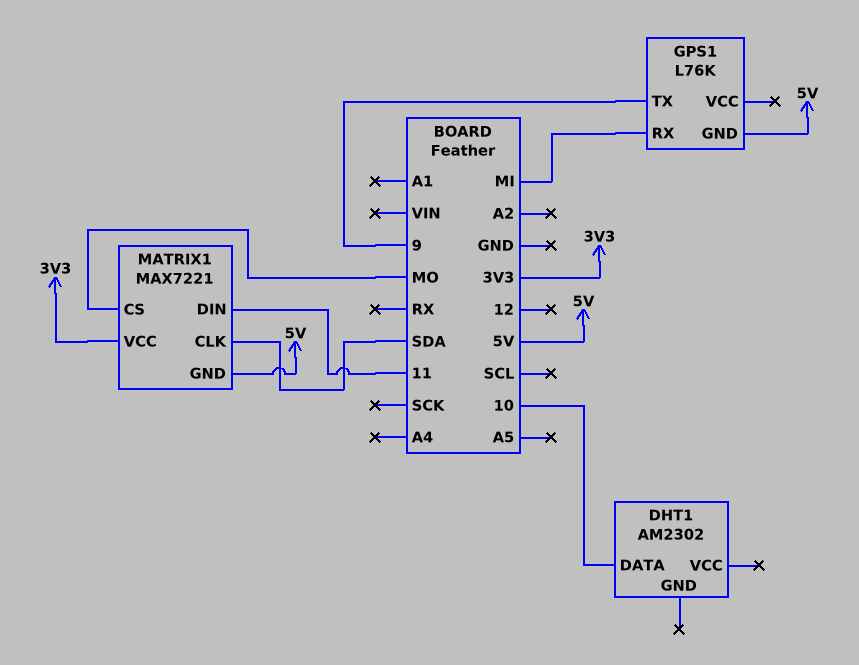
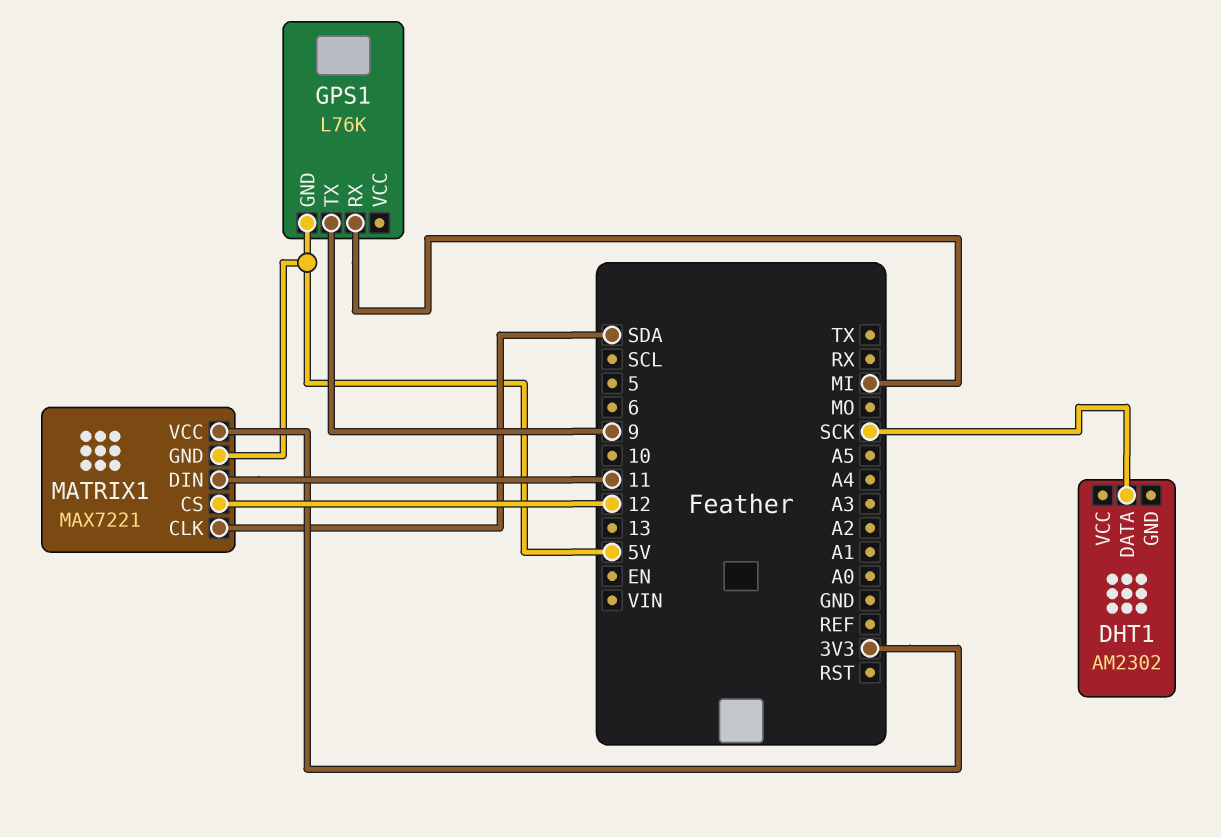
DHT1 pin DATA: 10 -> SCK
MATRIX1 pin CS: MO -> 12

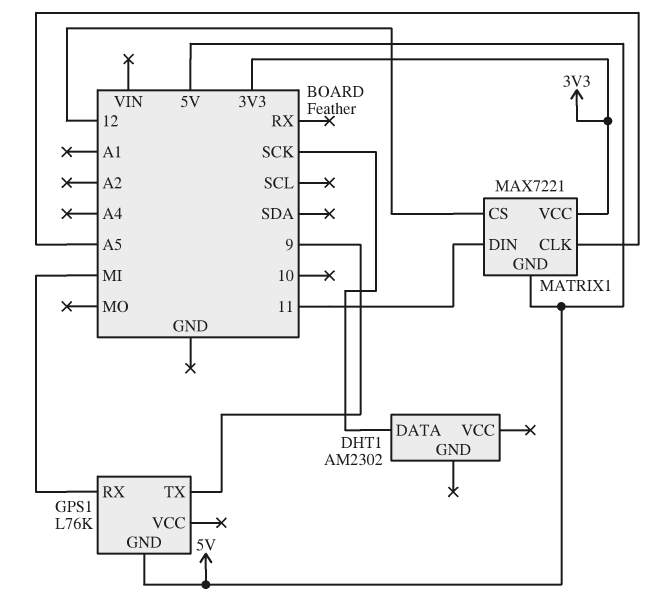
MATRIX1 pin CLK: SDA -> A5

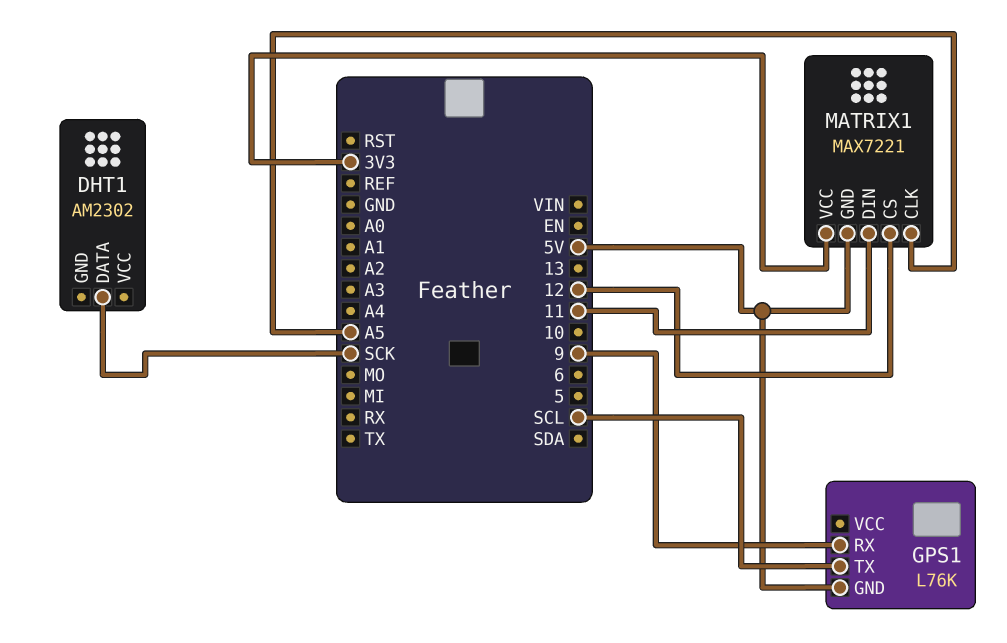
GPS1 pin RX: MI -> 9
GPS1 pin TX: 9 -> SCL

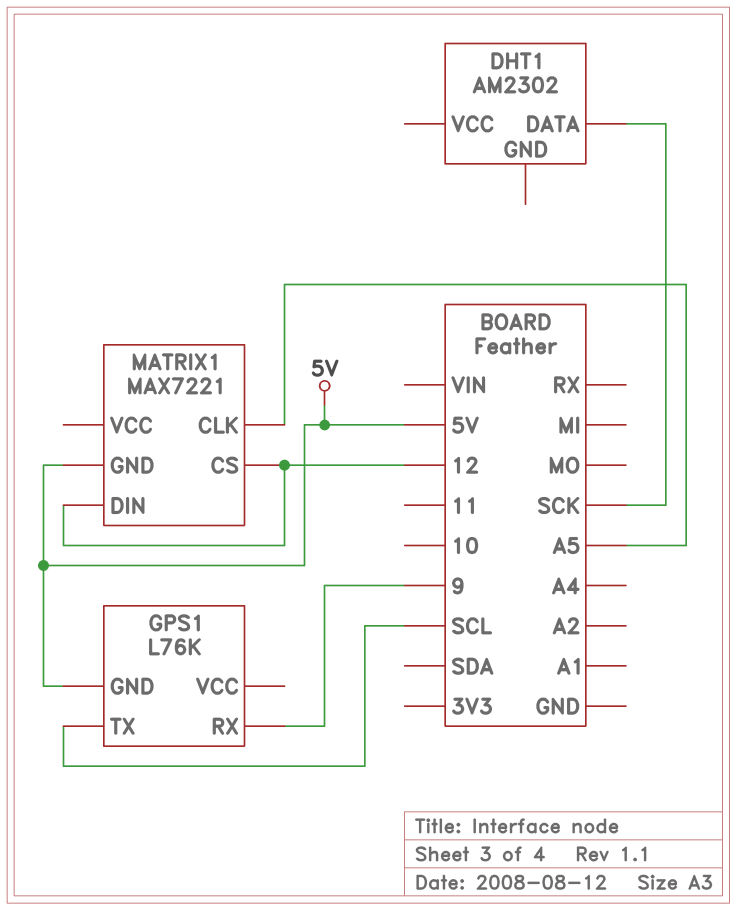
MATRIX1 pin DIN: 11 -> 12
MATRIX1 pin VCC: 3V3 -> none

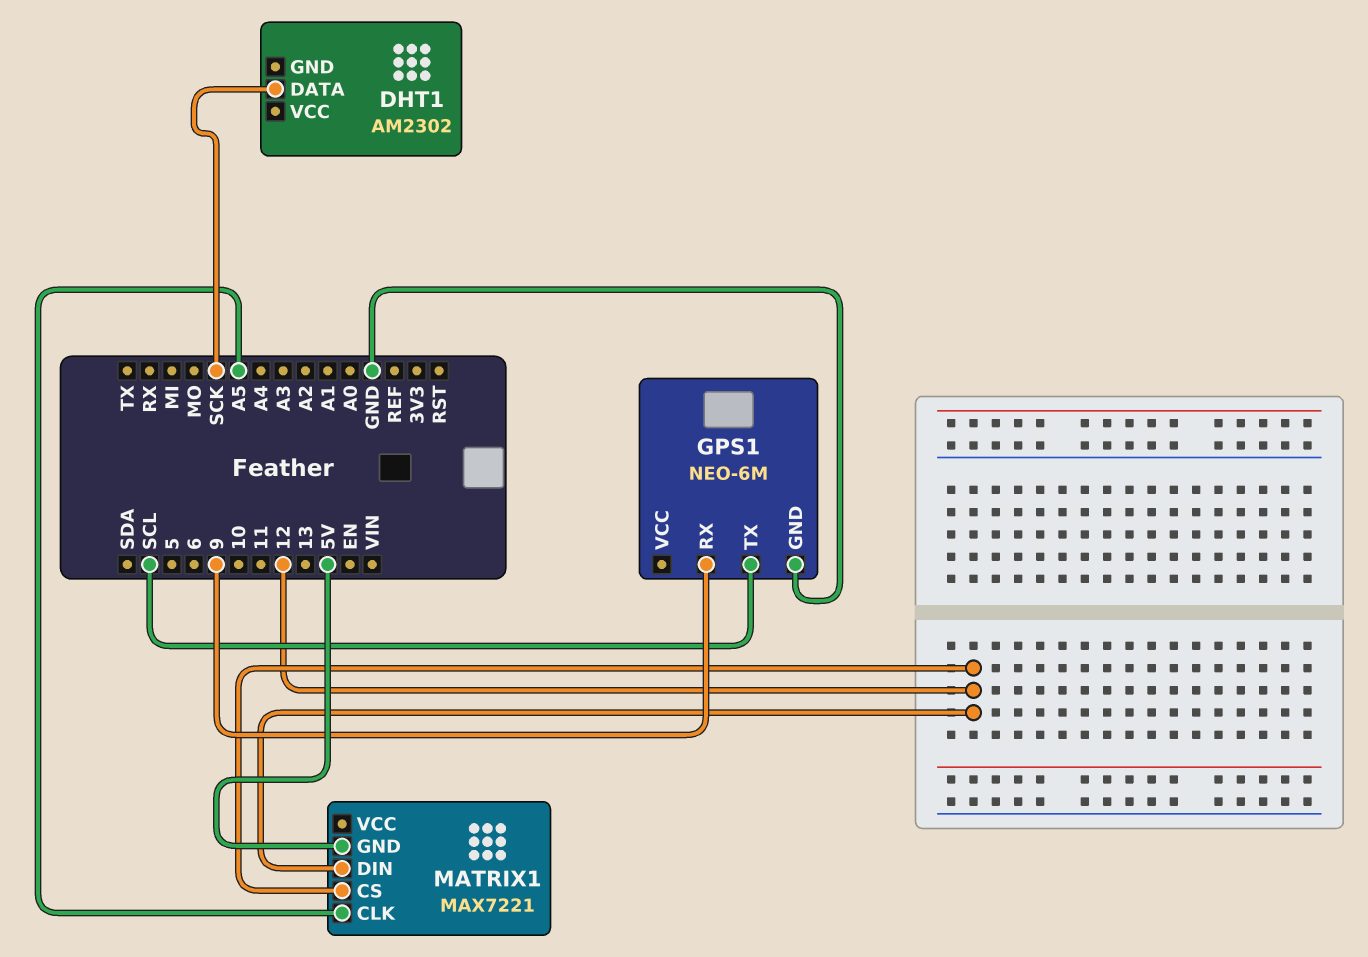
GPS1: L76K -> NEO-6M
GPS1 pin GND: 5V -> GND

